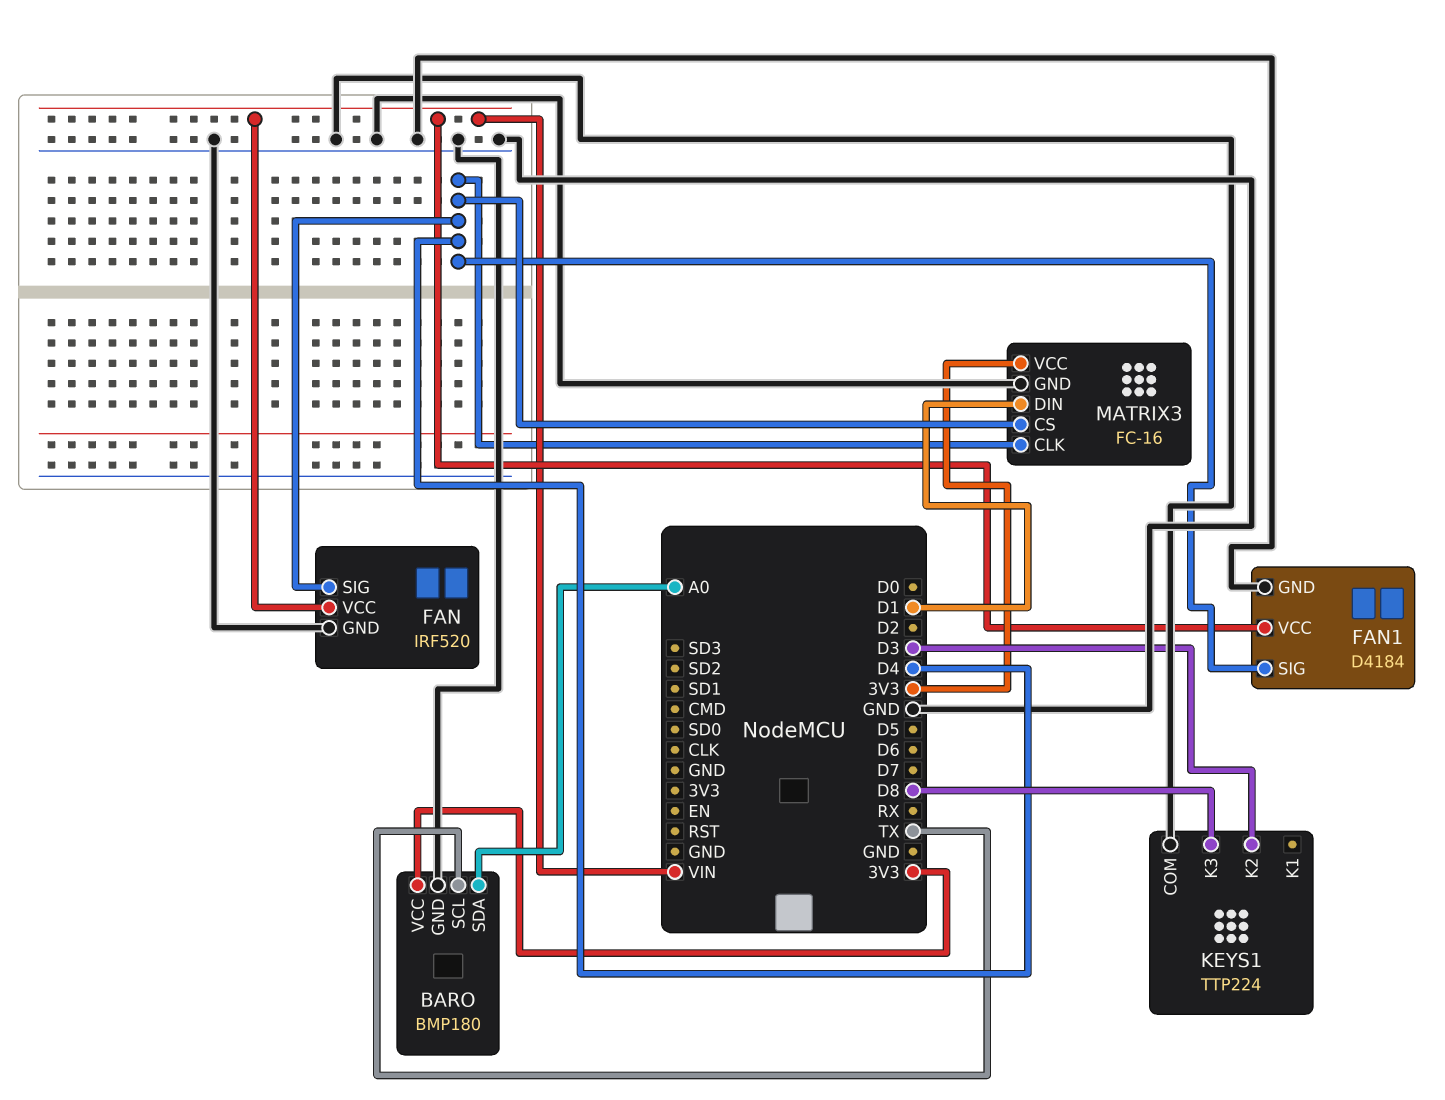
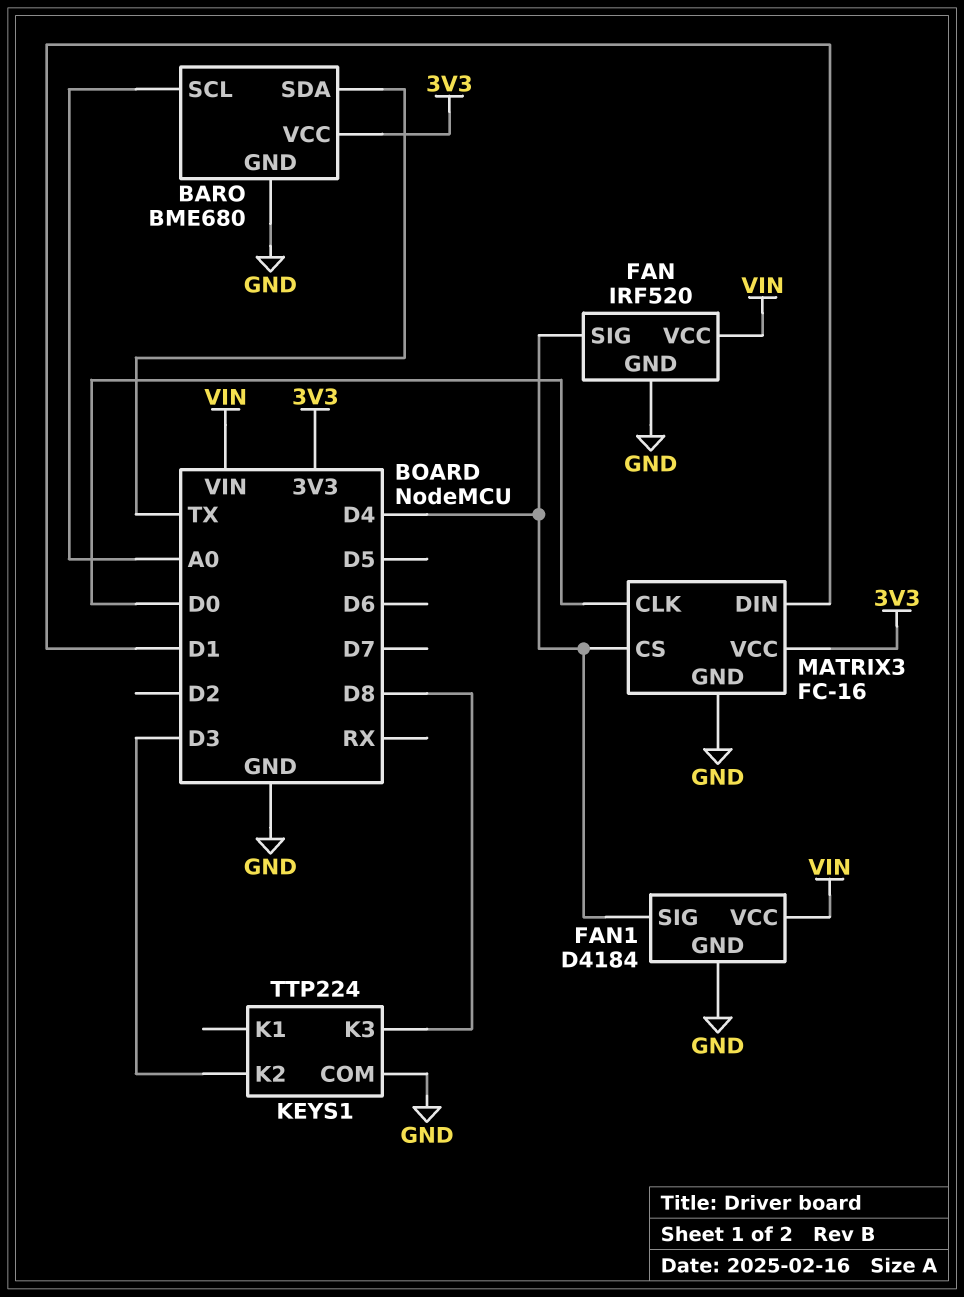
BARO: BMP180 -> BME680
BARO pin SCL: TX -> A0
BARO pin SDA: A0 -> TX
MATRIX3 pin CLK: D4 -> D0

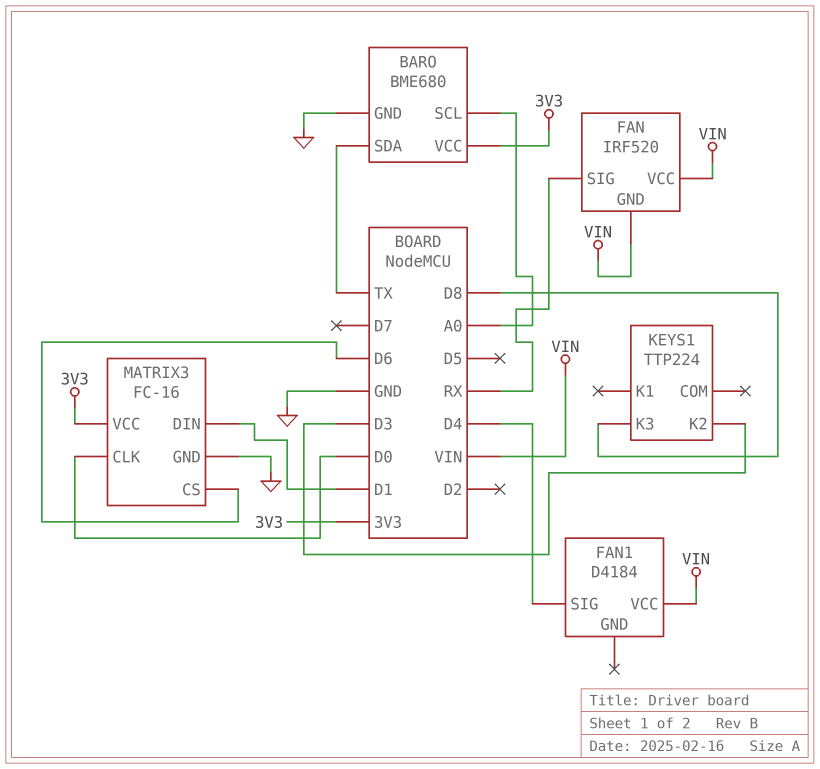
FAN pin GND: GND -> VIN
FAN pin SIG: D4 -> RX
FAN1 pin GND: GND -> none
KEYS1 pin COM: GND -> none
MATRIX3 pin CS: D4 -> D6

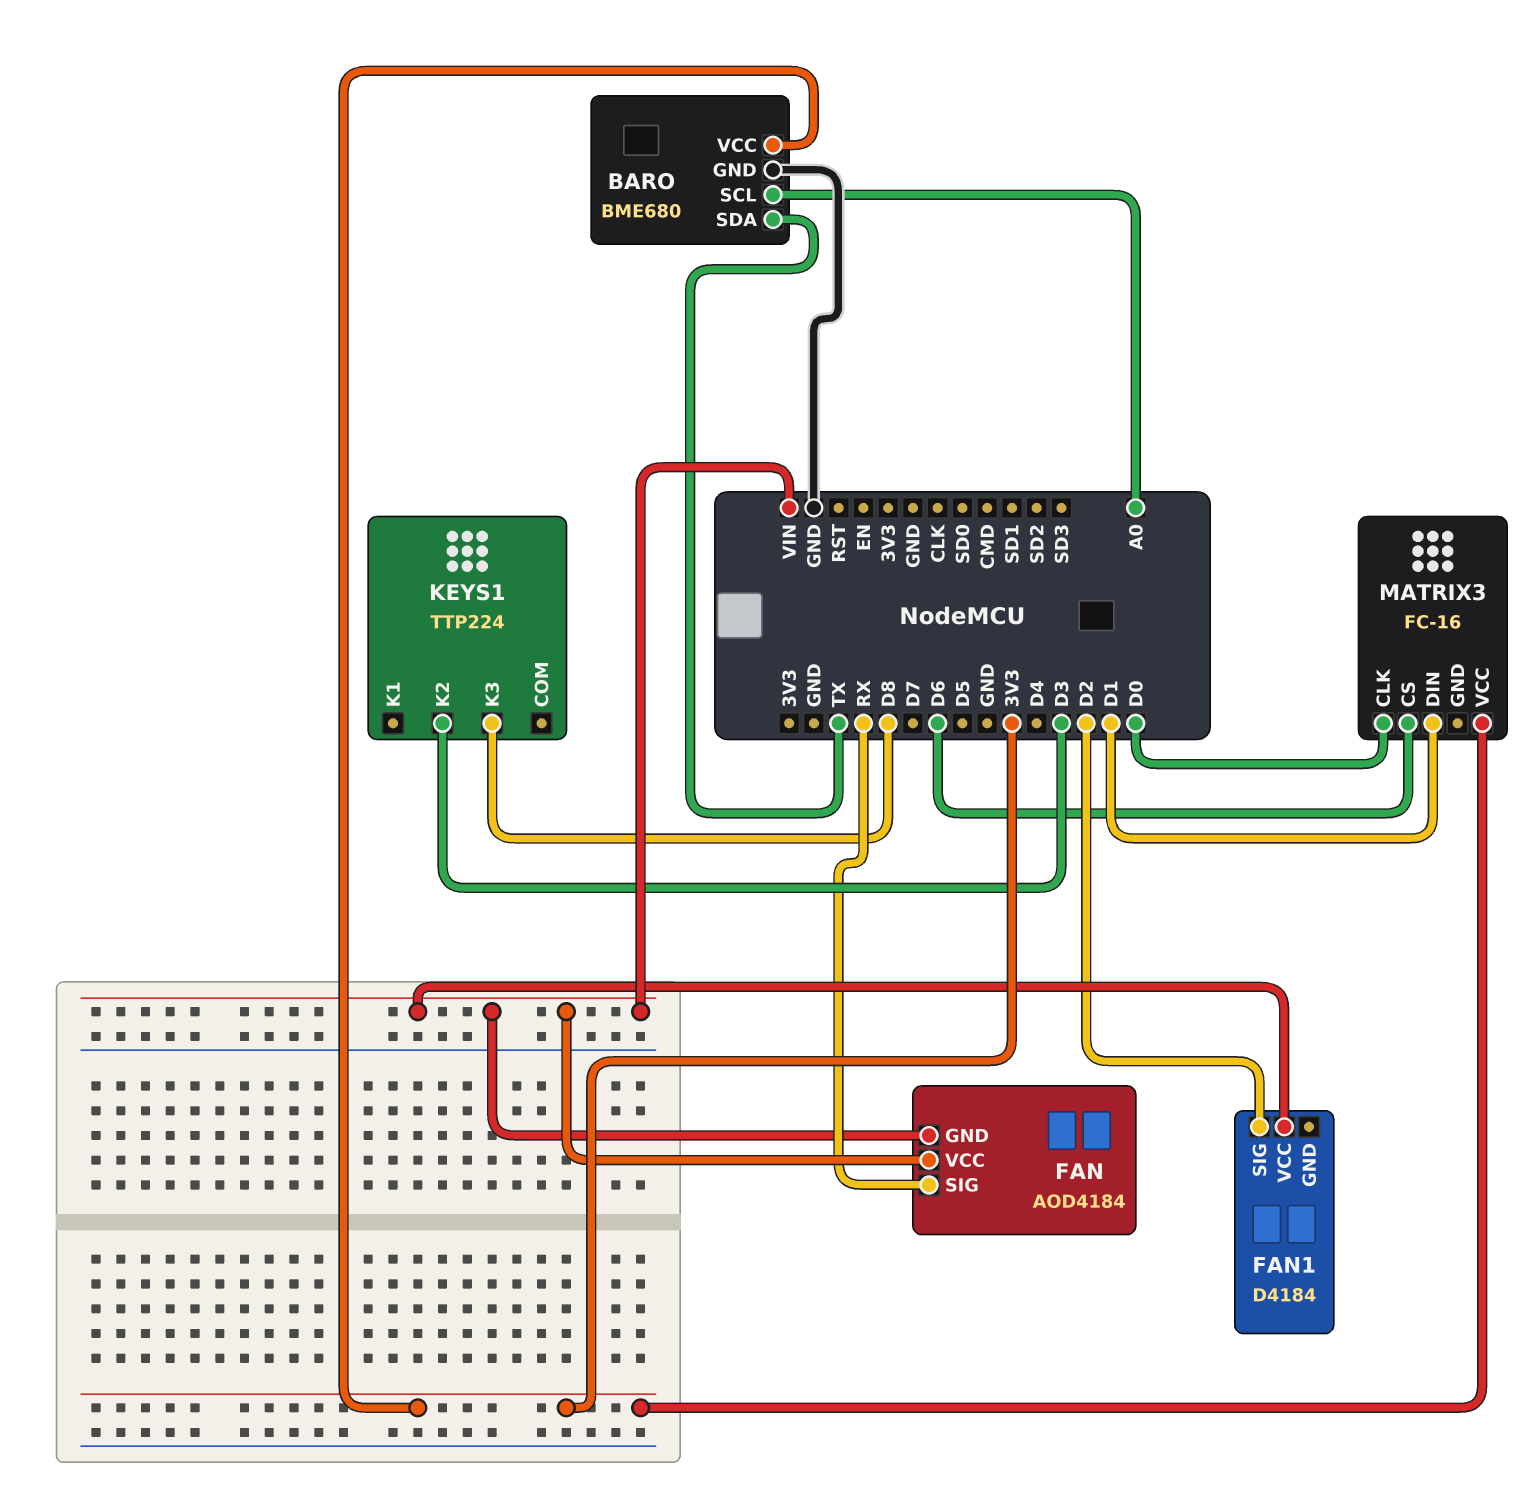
FAN: IRF520 -> AOD4184
FAN1 pin SIG: D4 -> D2
MATRIX3 pin GND: GND -> none

